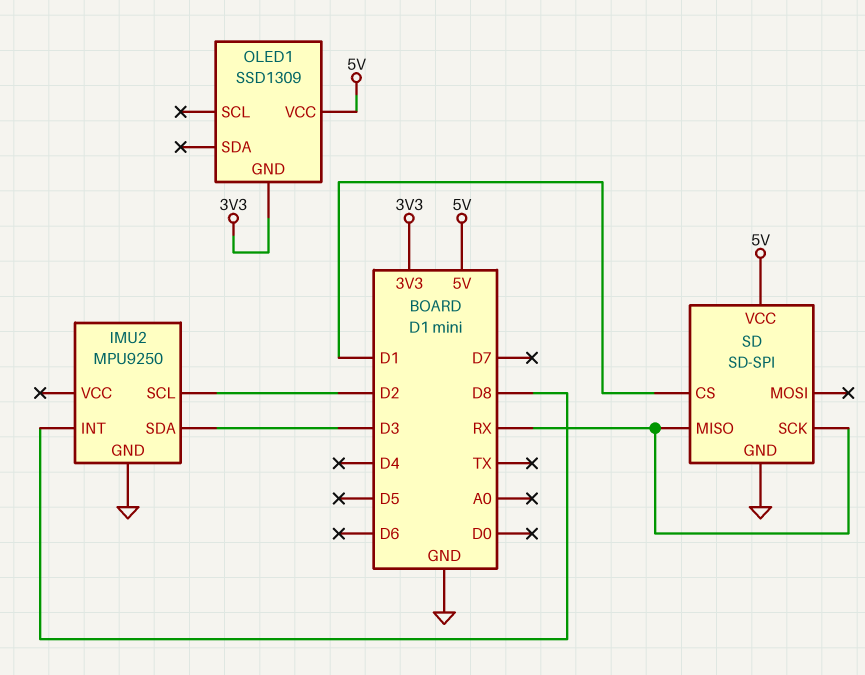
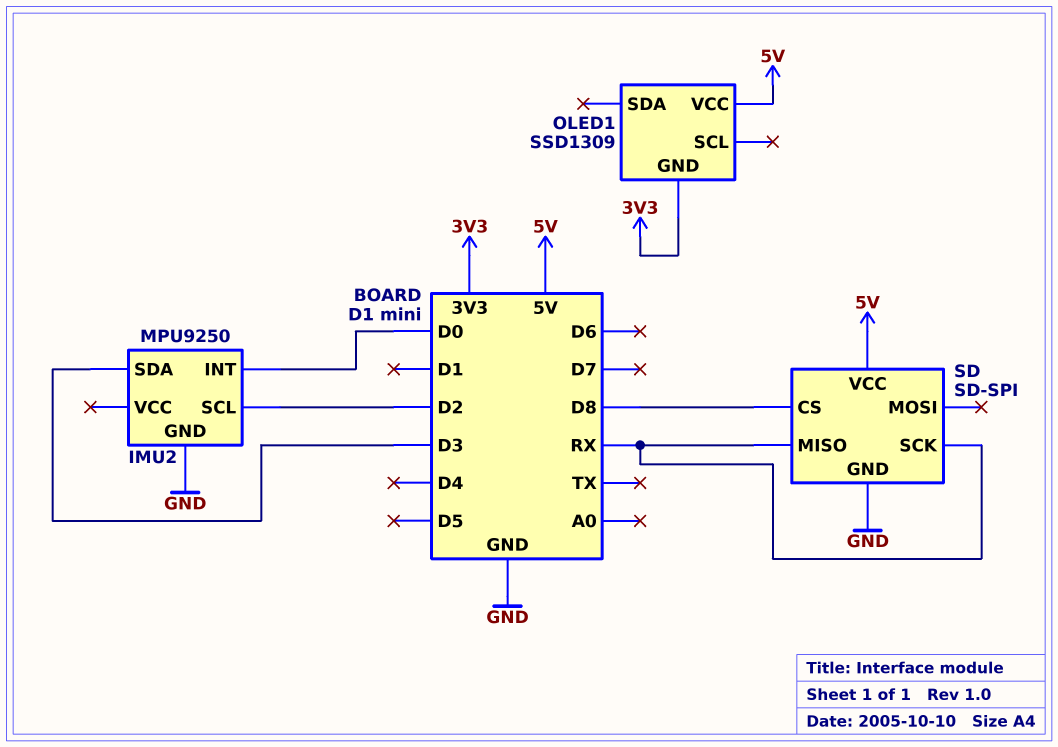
IMU2 pin INT: D8 -> D0
SD pin CS: D1 -> D8

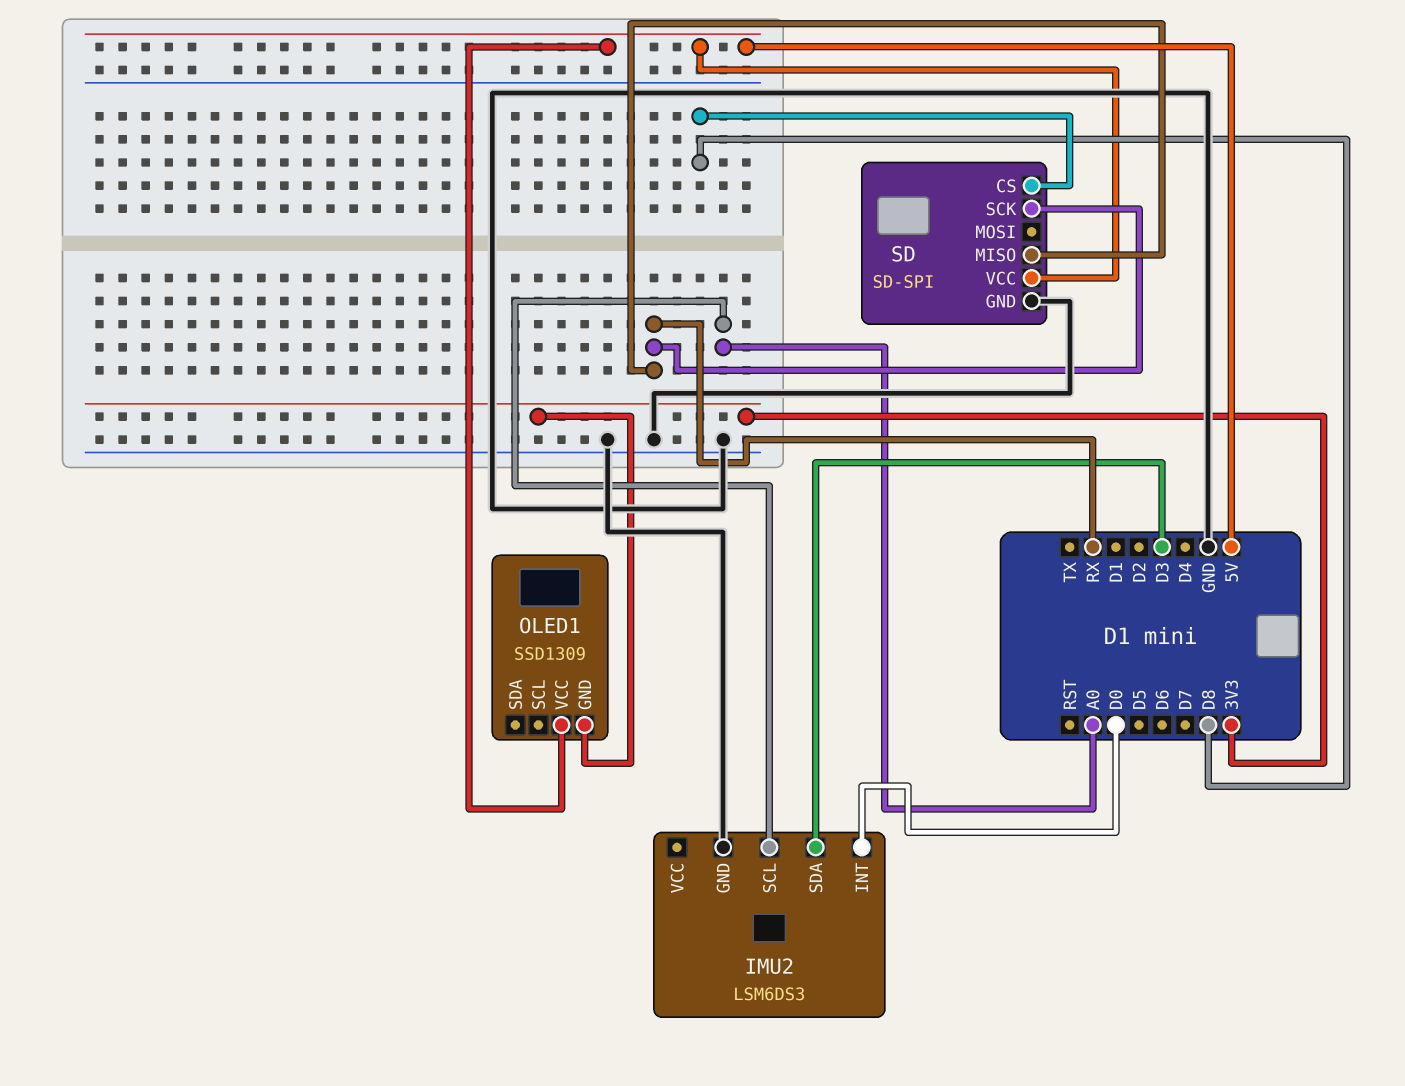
IMU2: MPU9250 -> LSM6DS3
IMU2 pin SCL: D2 -> A0

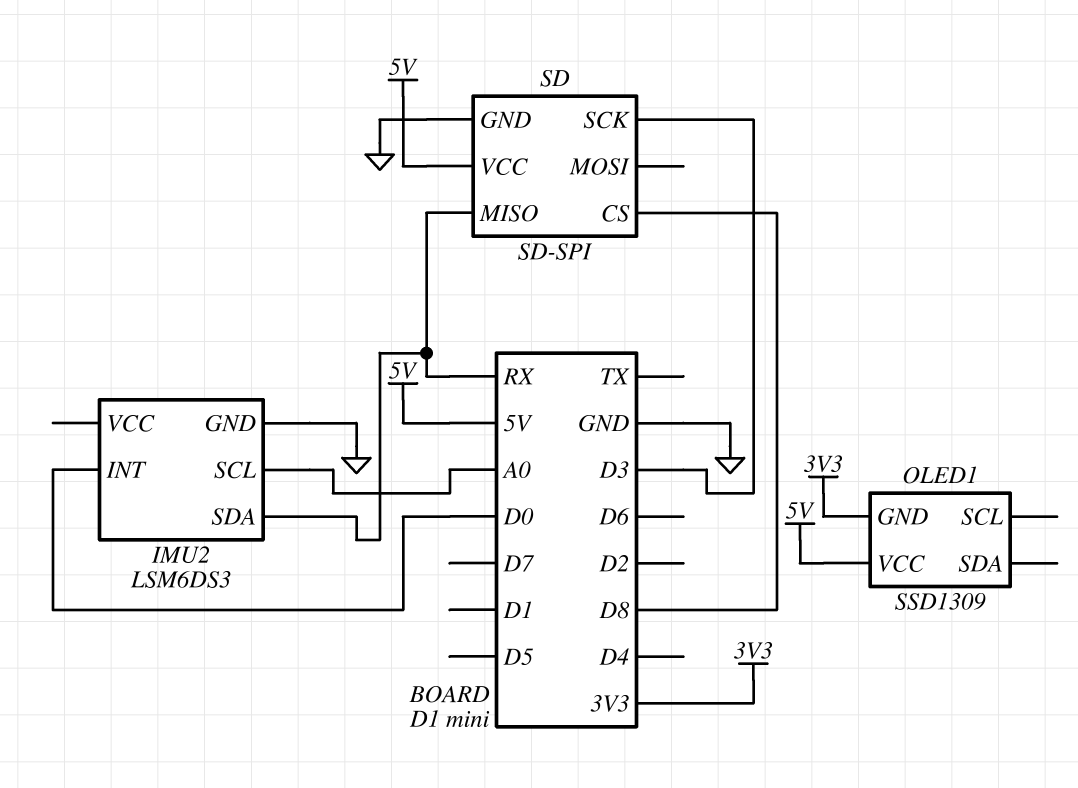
IMU2 pin SDA: D3 -> RX
SD pin SCK: RX -> D3

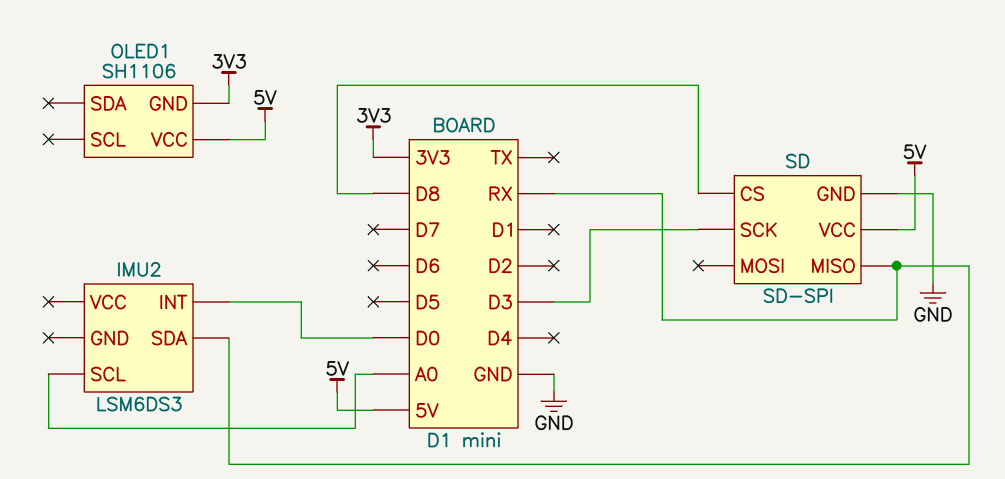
IMU2 pin GND: GND -> none
OLED1: SSD1309 -> SH1106

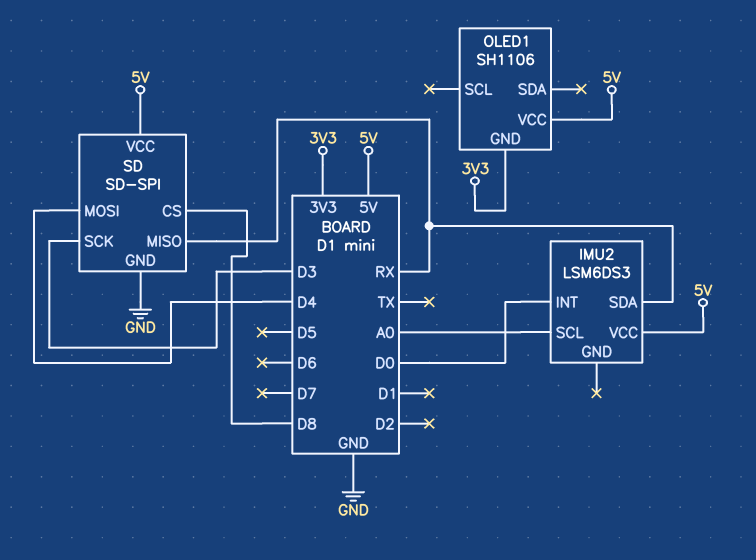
IMU2 pin VCC: none -> 5V
SD pin MOSI: none -> D4

